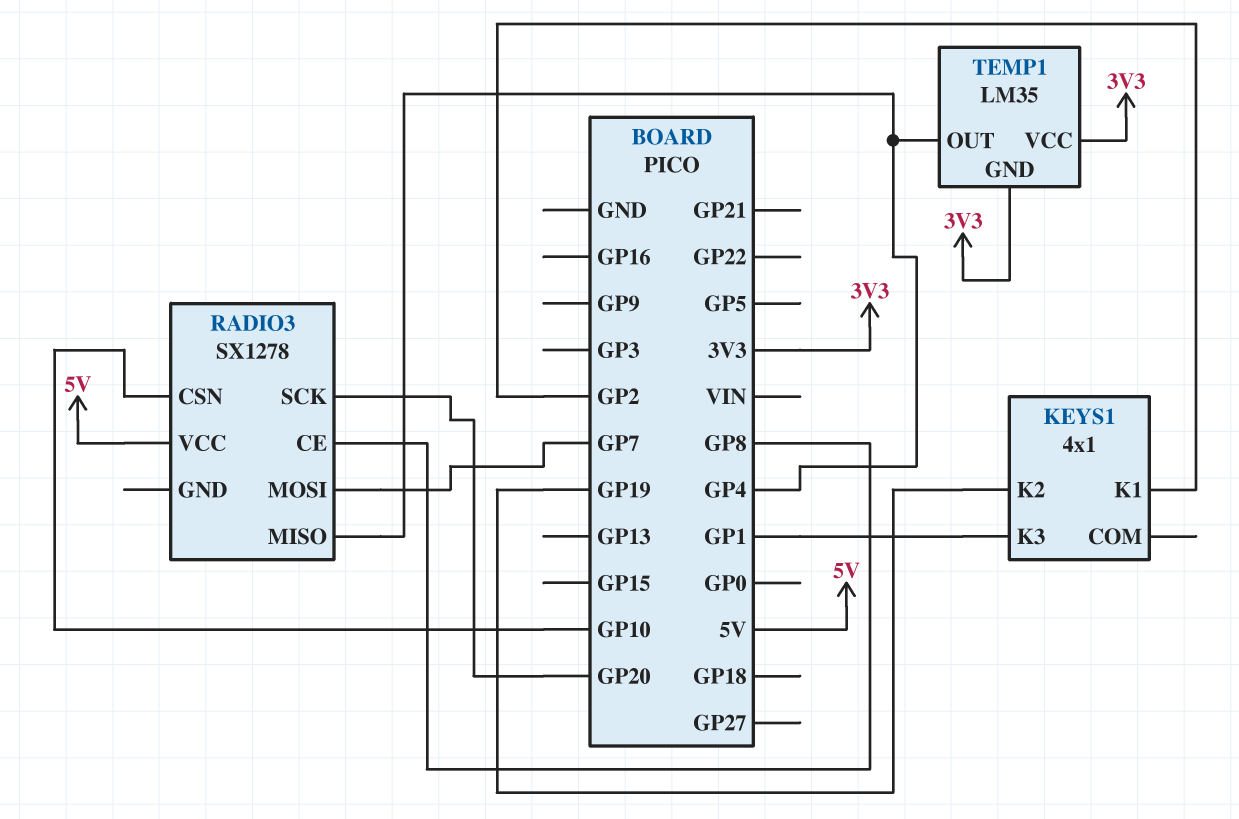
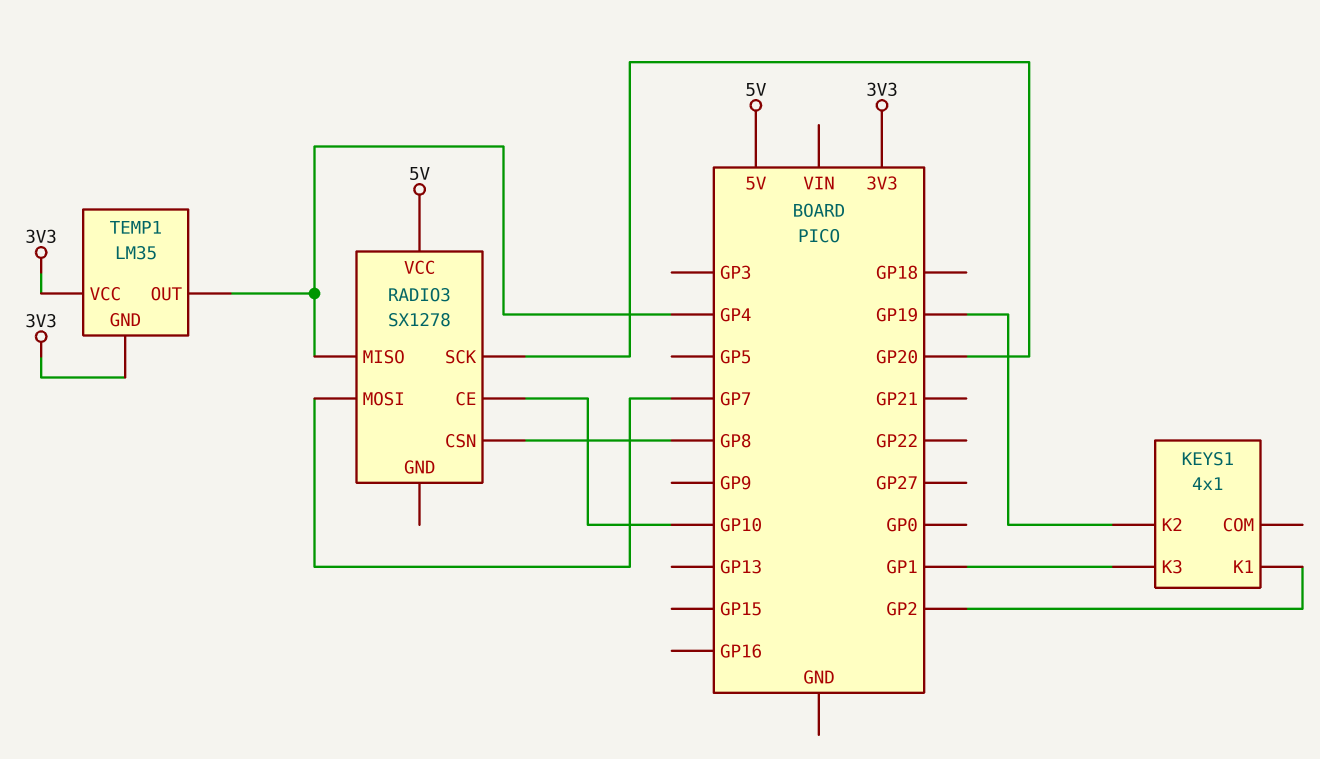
RADIO3 pin CE: GP8 -> GP10
RADIO3 pin CSN: GP10 -> GP8

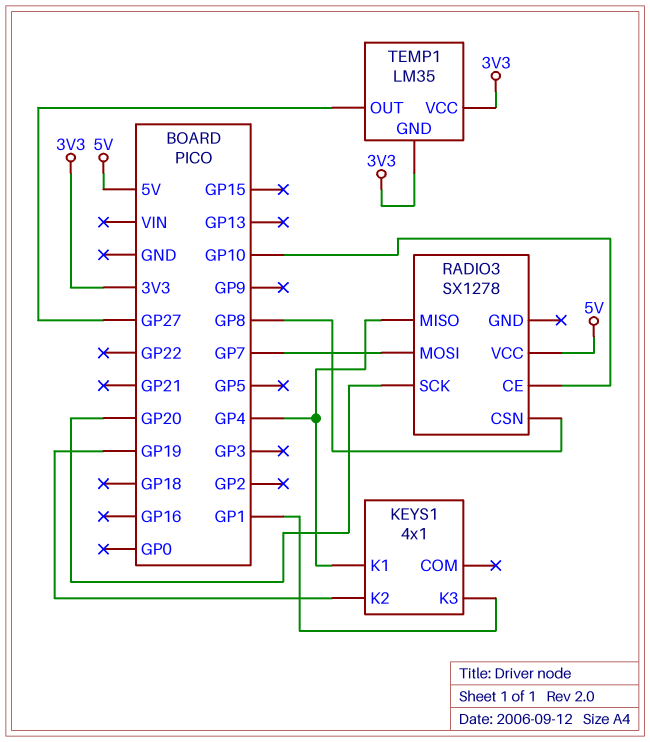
KEYS1 pin K1: GP2 -> GP4
TEMP1 pin OUT: GP4 -> GP27

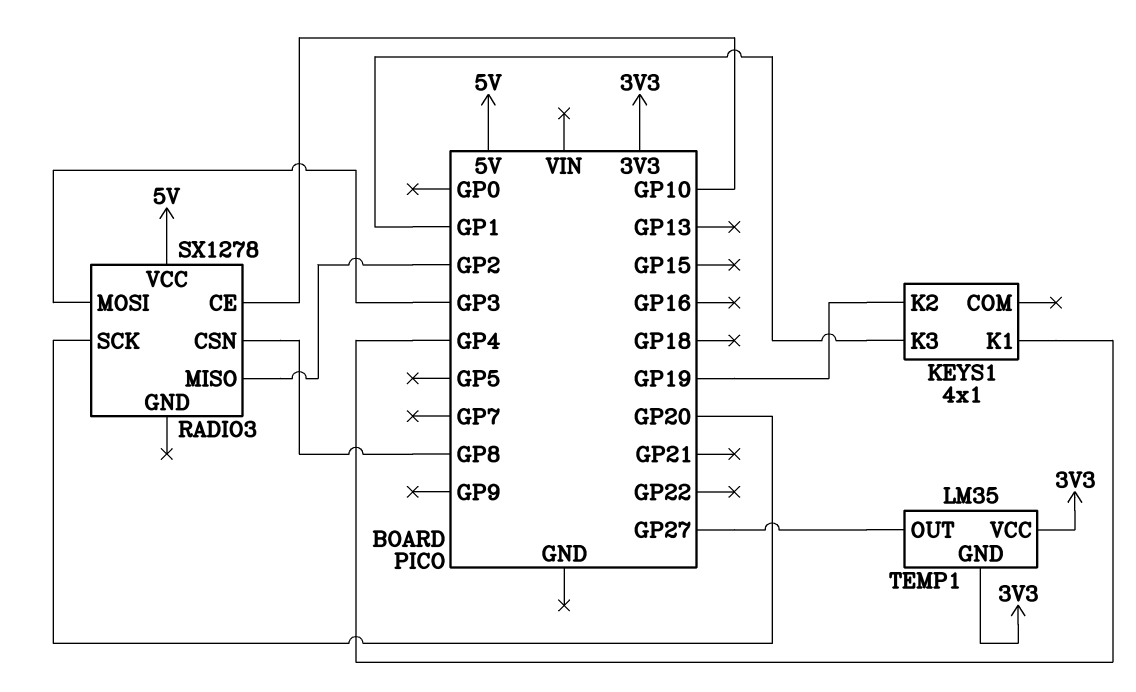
RADIO3 pin MISO: GP4 -> GP2
RADIO3 pin MOSI: GP7 -> GP3

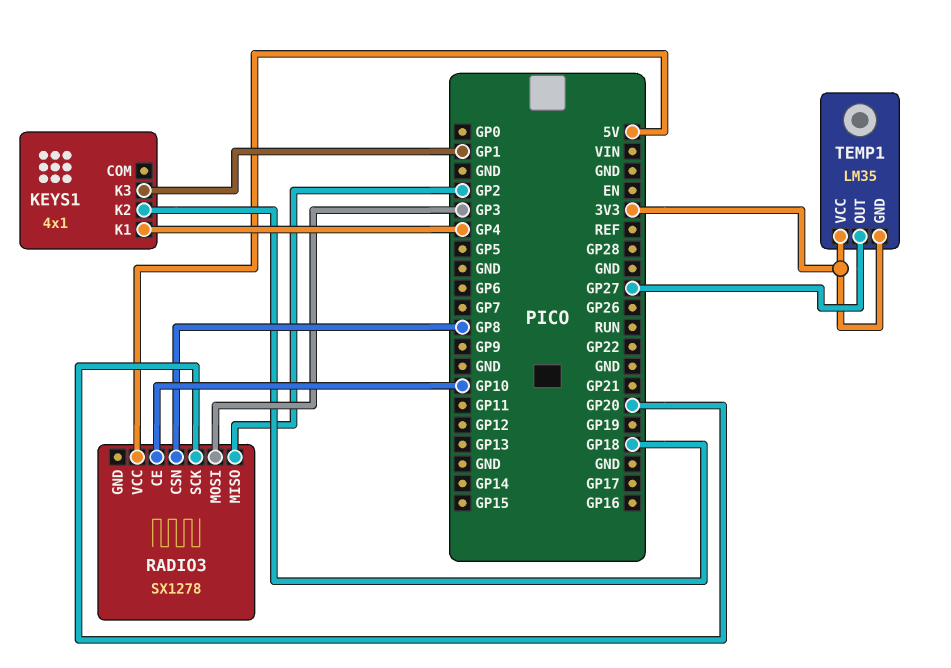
KEYS1 pin K2: GP19 -> GP18

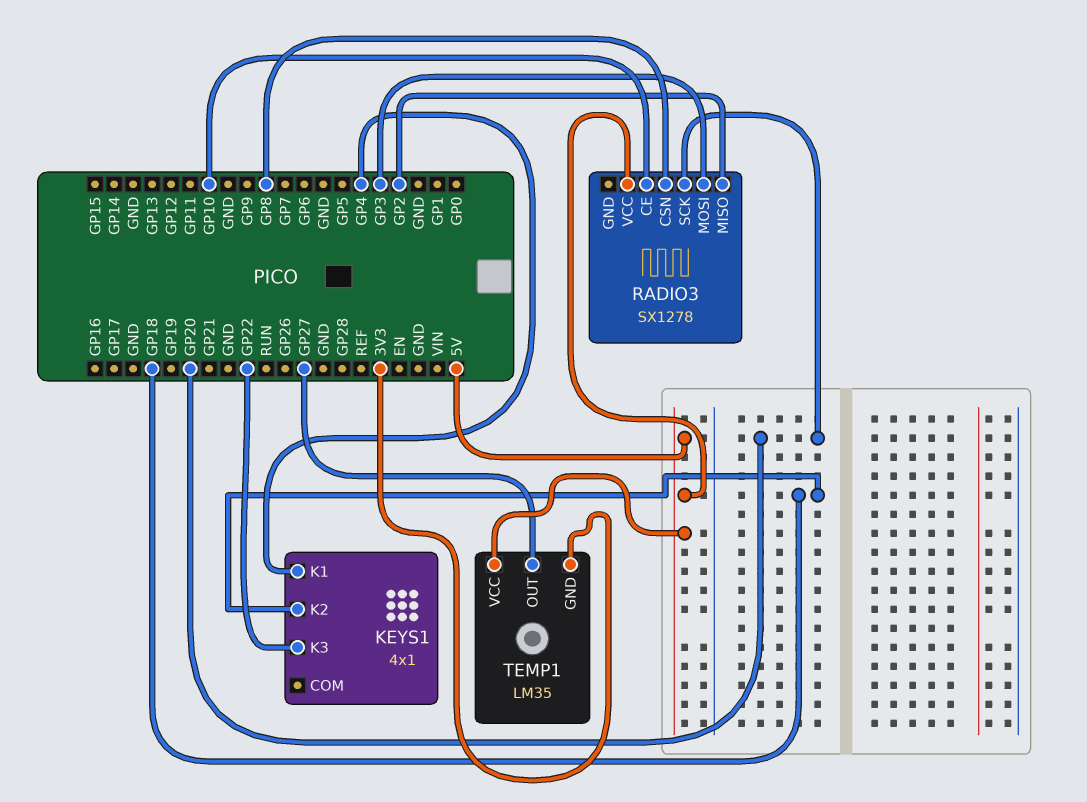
KEYS1 pin K3: GP1 -> GP22
TEMP1 pin VCC: 3V3 -> 5V

